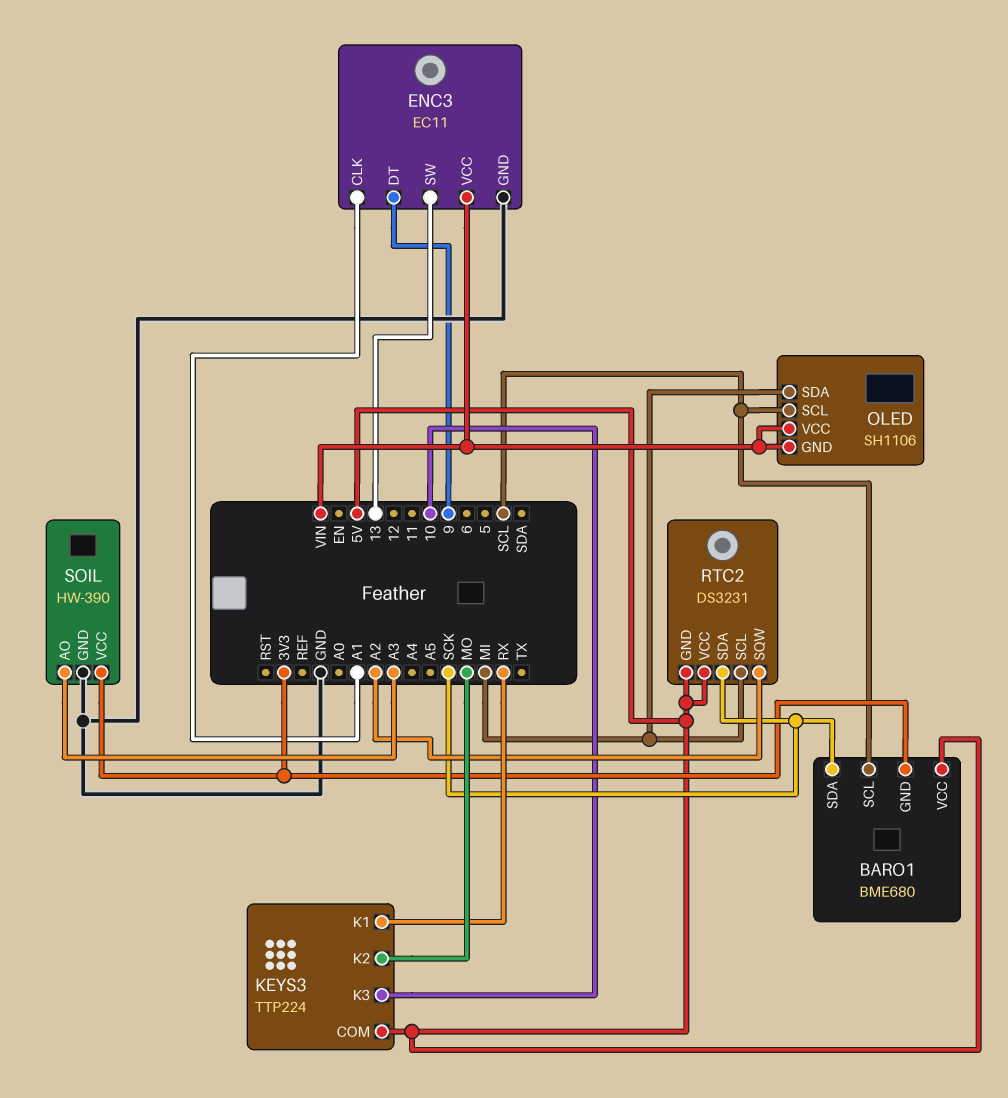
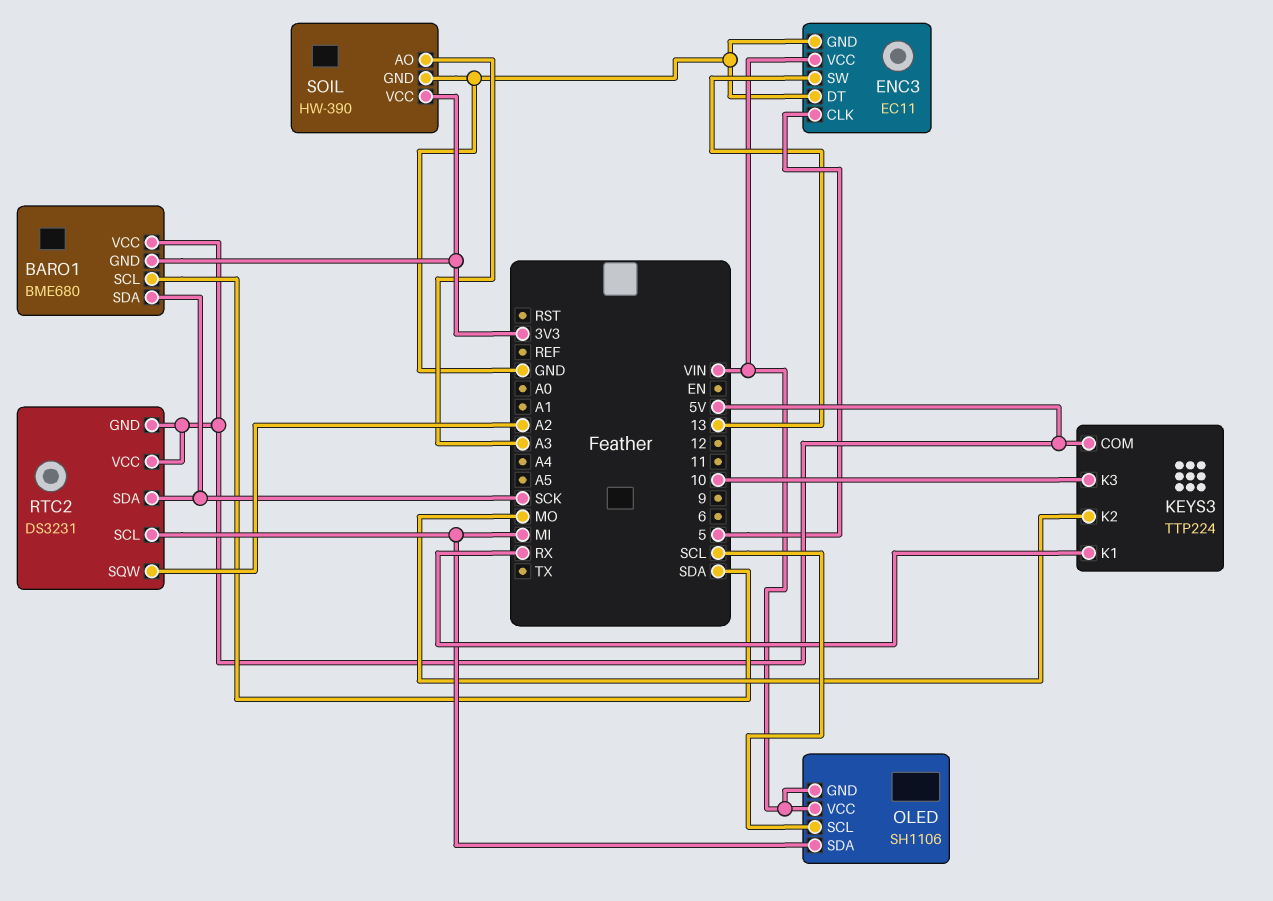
BARO1 pin SCL: SCL -> SDA
ENC3 pin CLK: A1 -> 5
ENC3 pin DT: 9 -> GND

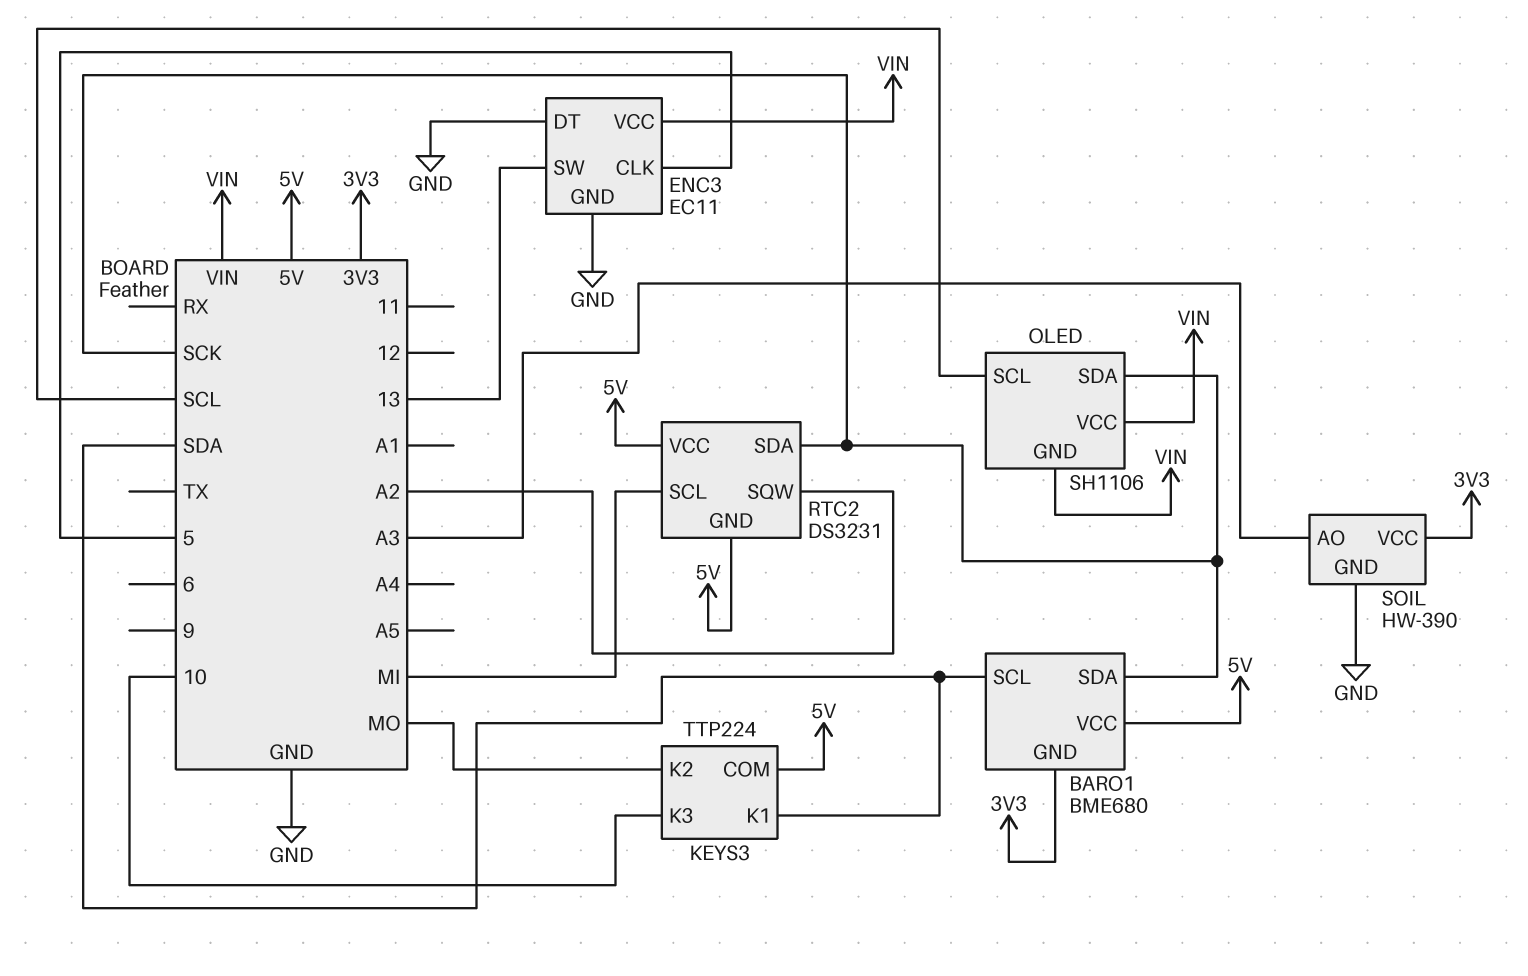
KEYS3 pin K1: RX -> SDA
OLED pin SDA: MI -> SCK

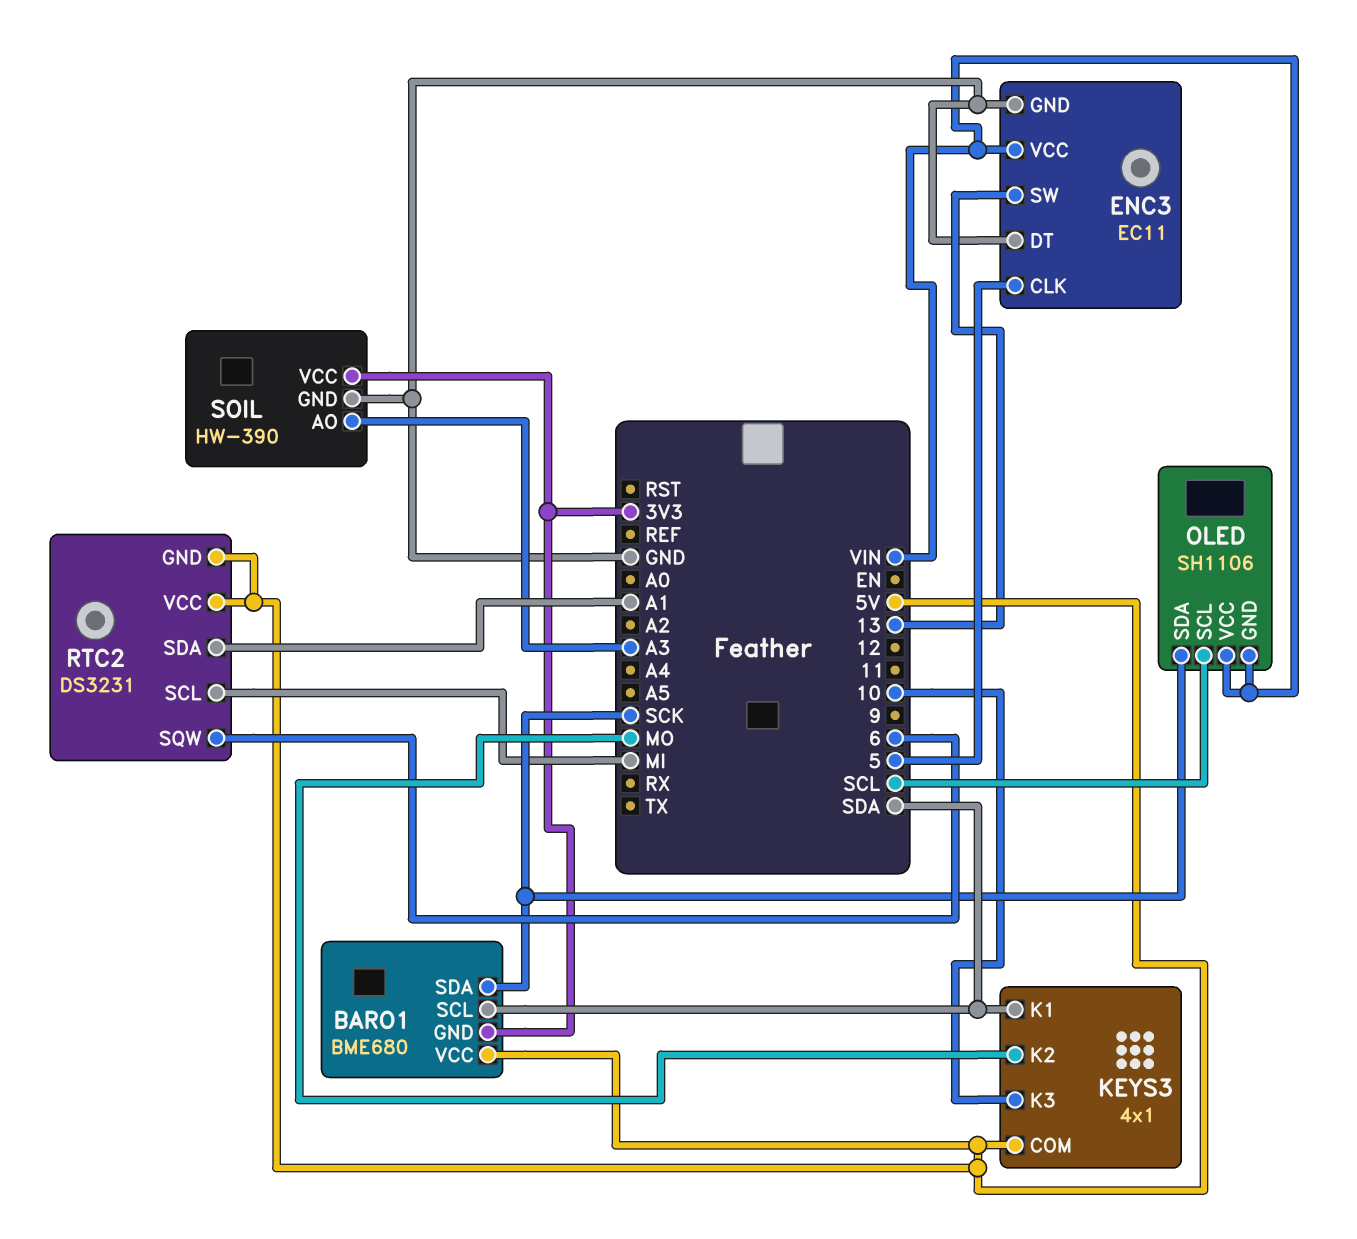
KEYS3: TTP224 -> 4x1
RTC2 pin SDA: SCK -> A1
RTC2 pin SQW: A2 -> 6

